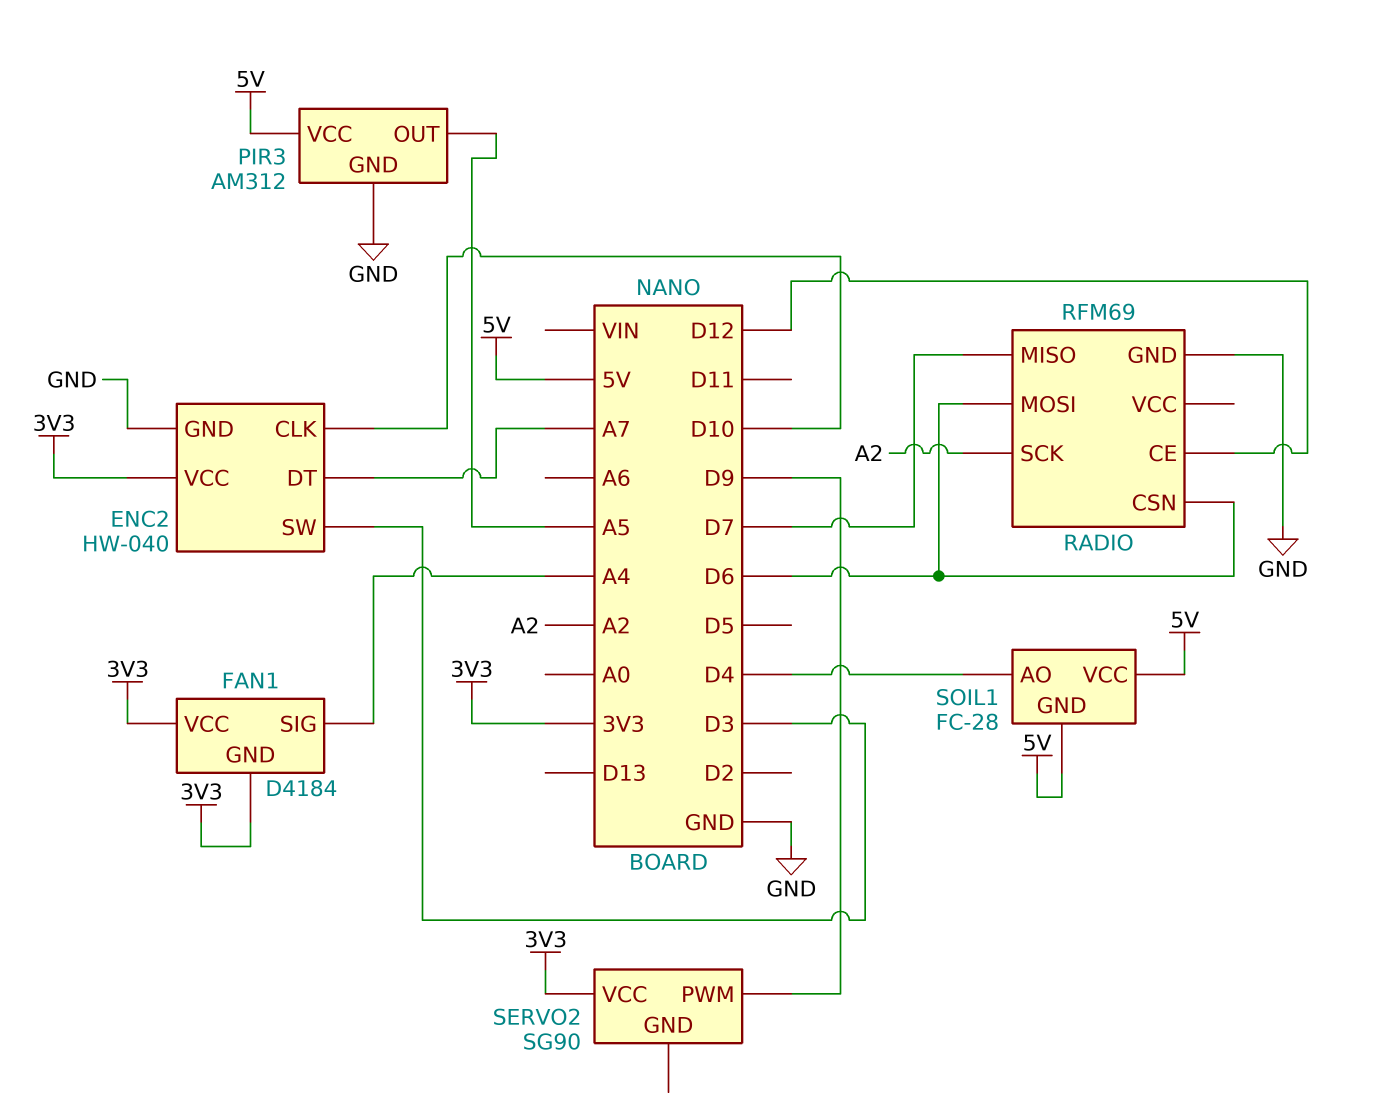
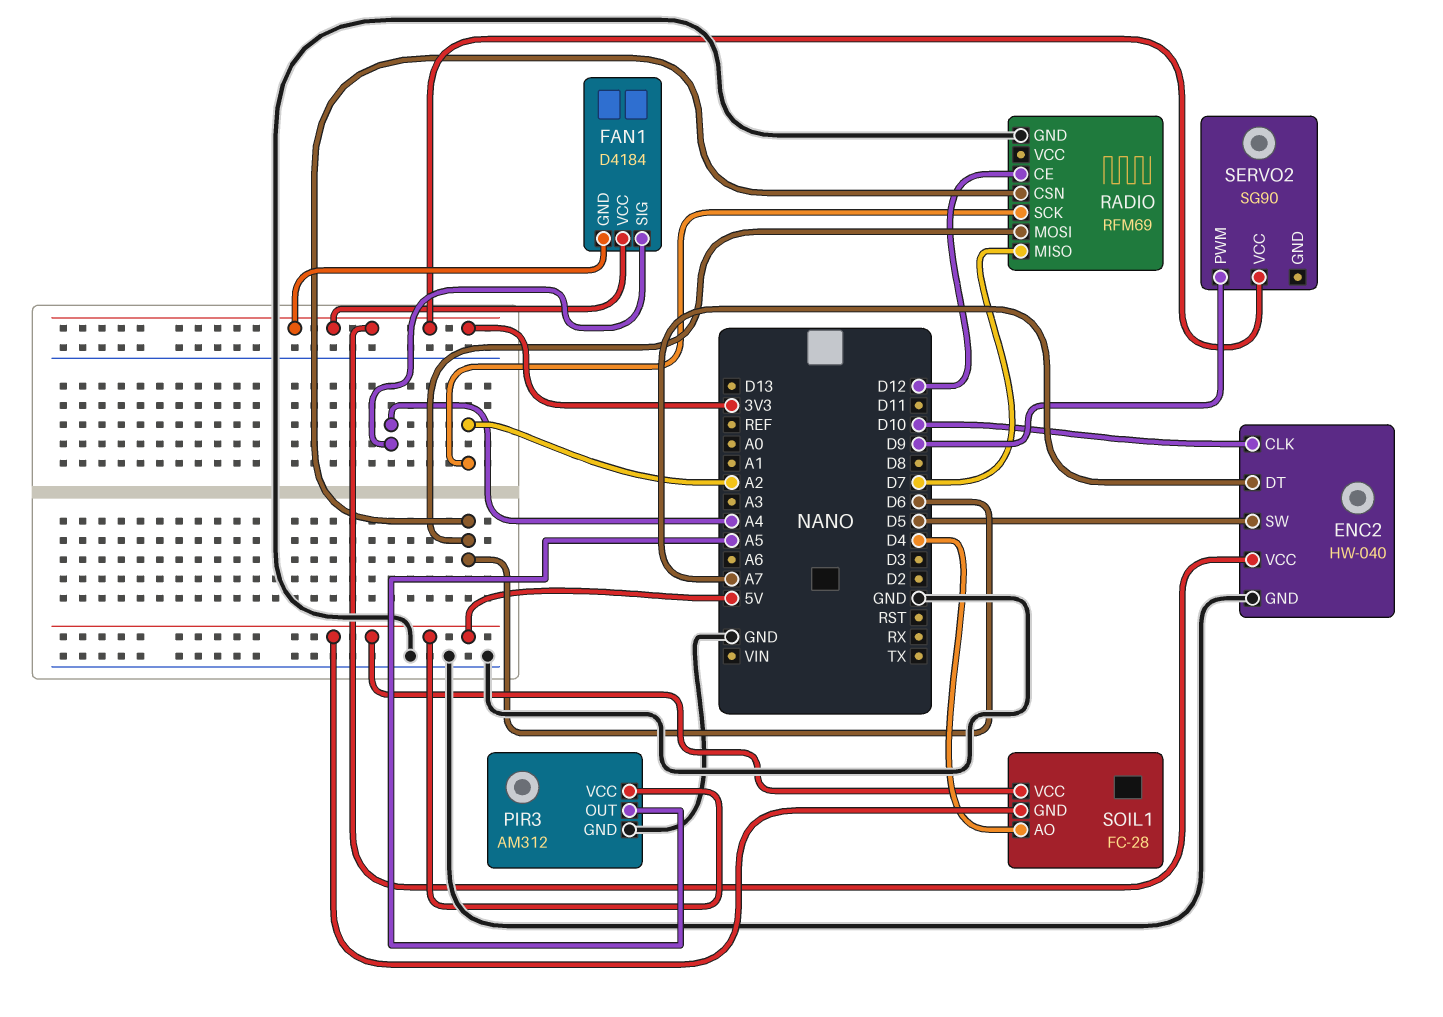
ENC2 pin SW: D3 -> D5

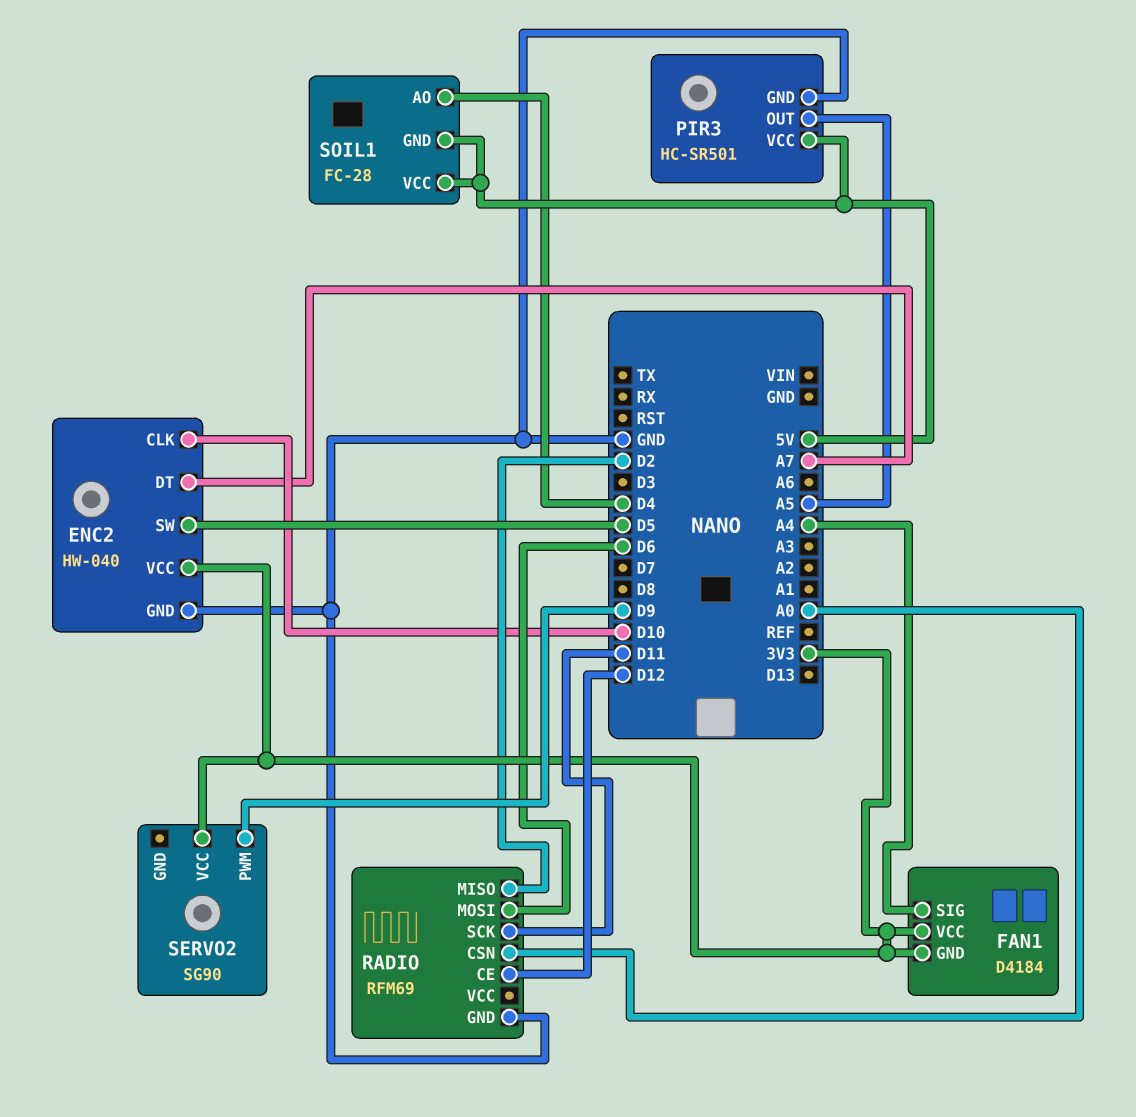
PIR3: AM312 -> HC-SR501
RADIO pin CSN: D6 -> A0
RADIO pin MISO: D7 -> D2
RADIO pin SCK: A2 -> D11

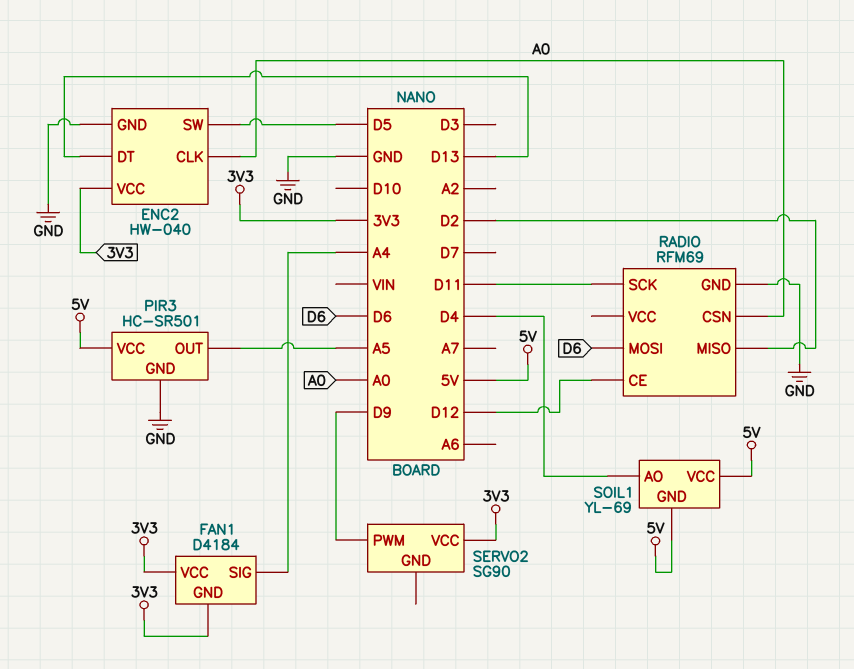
ENC2 pin CLK: D10 -> A0
ENC2 pin DT: A7 -> D13
SOIL1: FC-28 -> YL-69

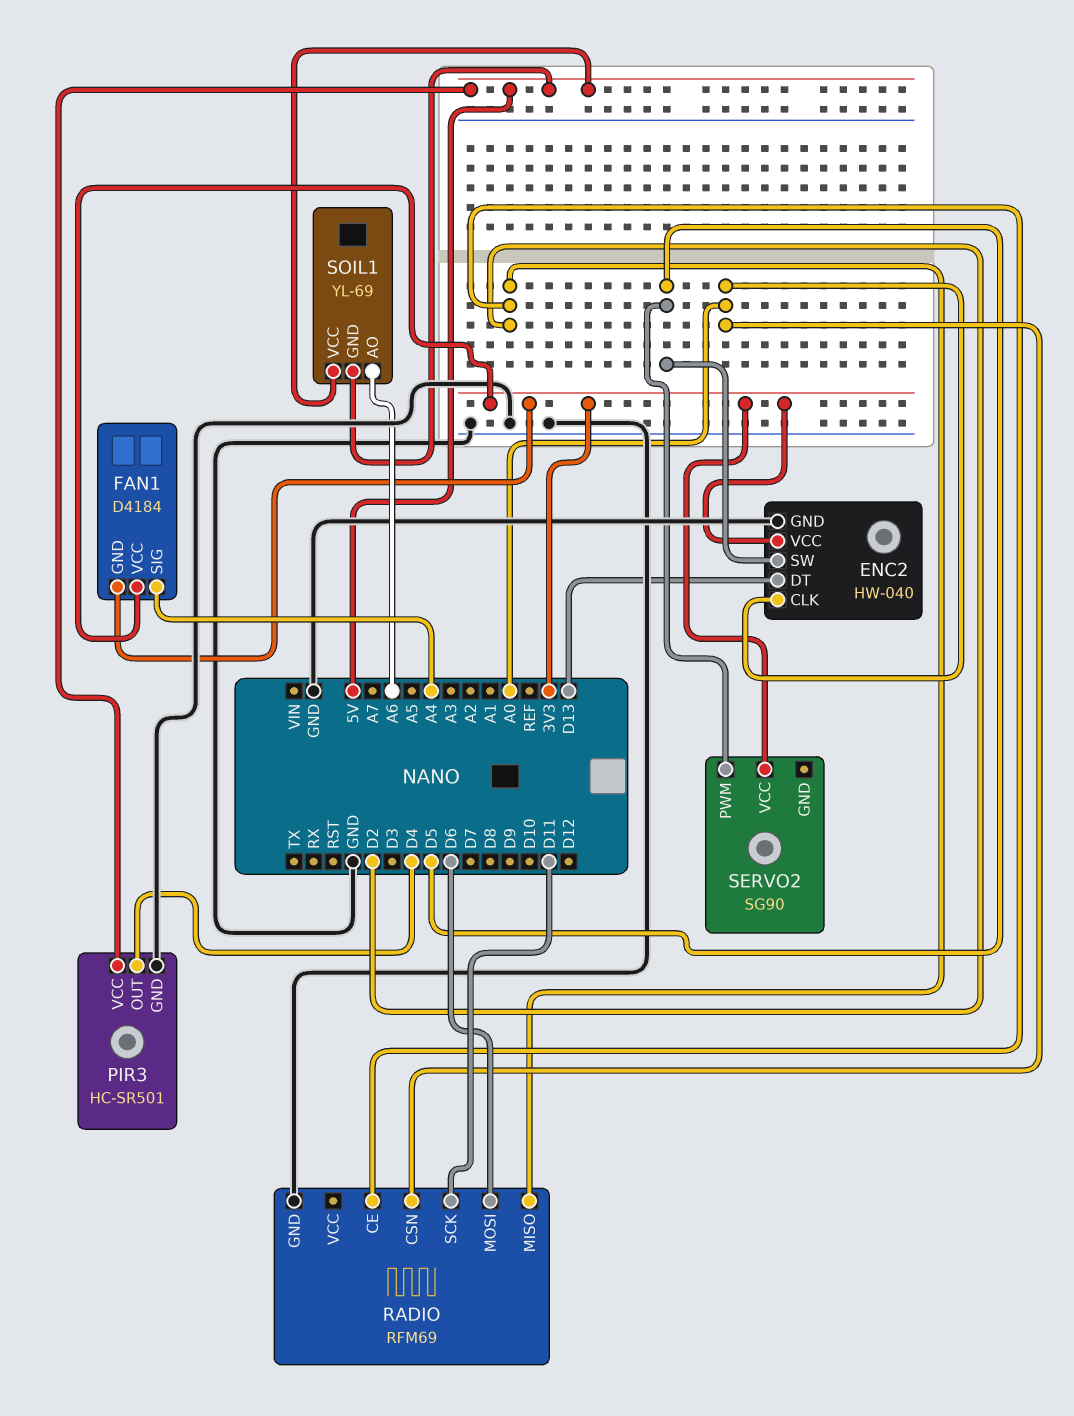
PIR3 pin OUT: A5 -> D4
RADIO pin CE: D12 -> D2
SERVO2 pin PWM: D9 -> D5
SOIL1 pin AO: D4 -> A6

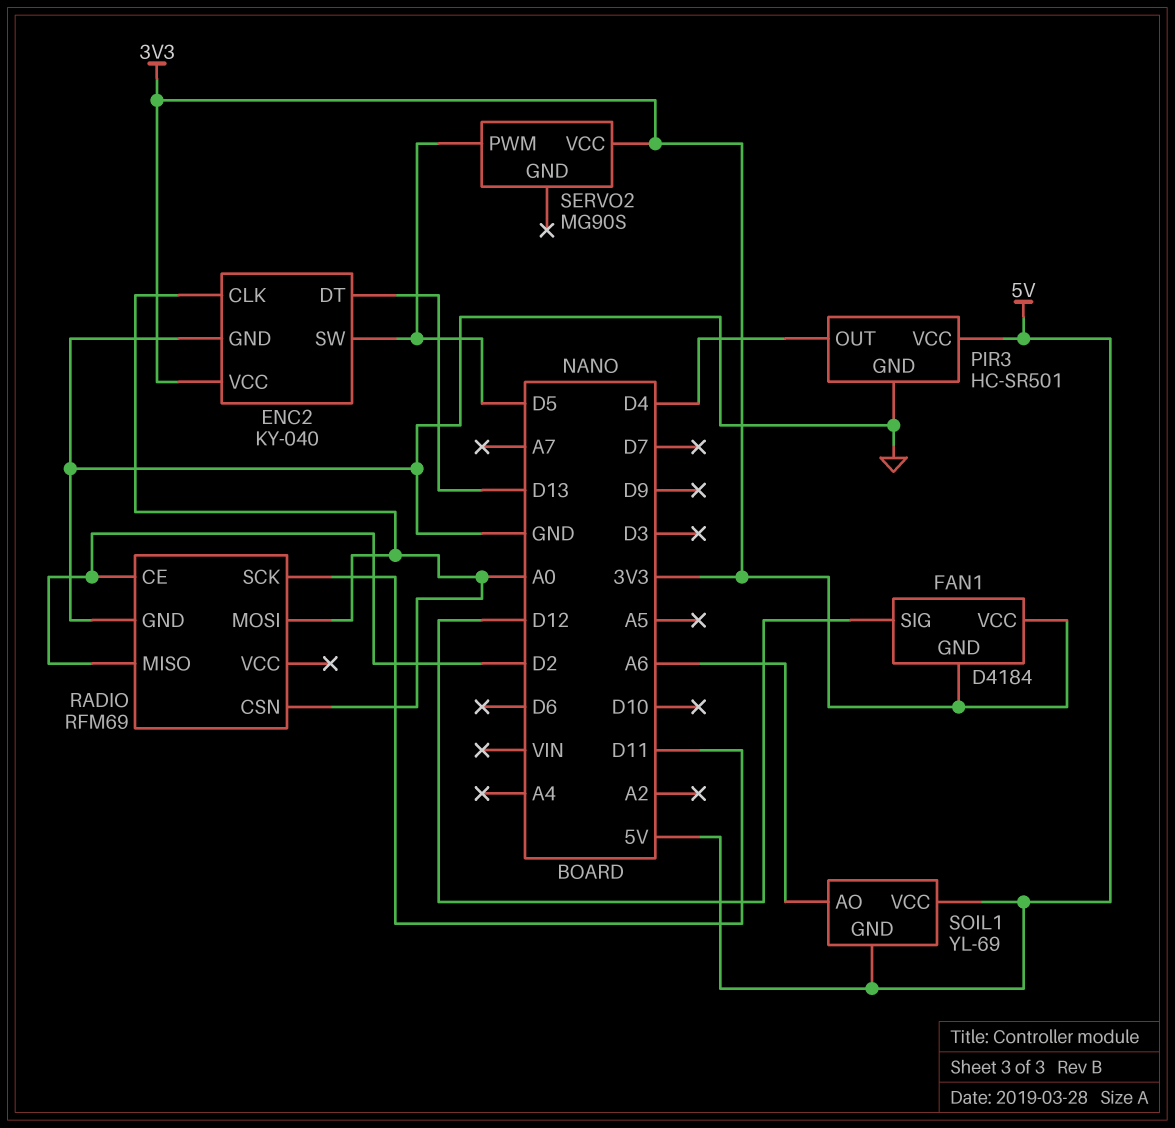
ENC2: HW-040 -> KY-040
FAN1 pin SIG: A4 -> D12
RADIO pin MOSI: D6 -> A0
SERVO2: SG90 -> MG90S

